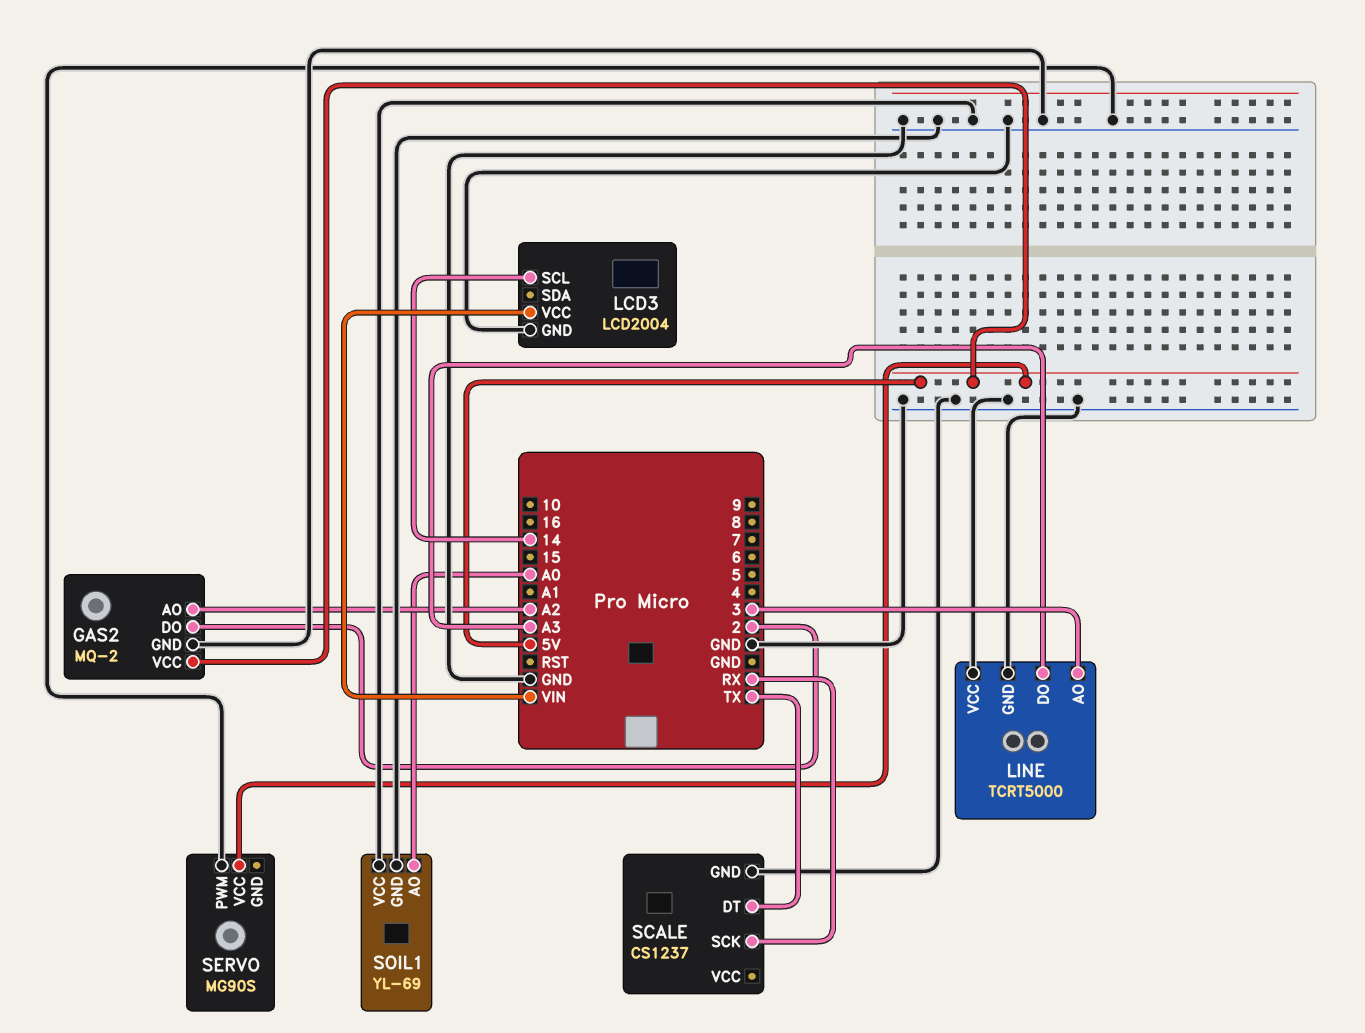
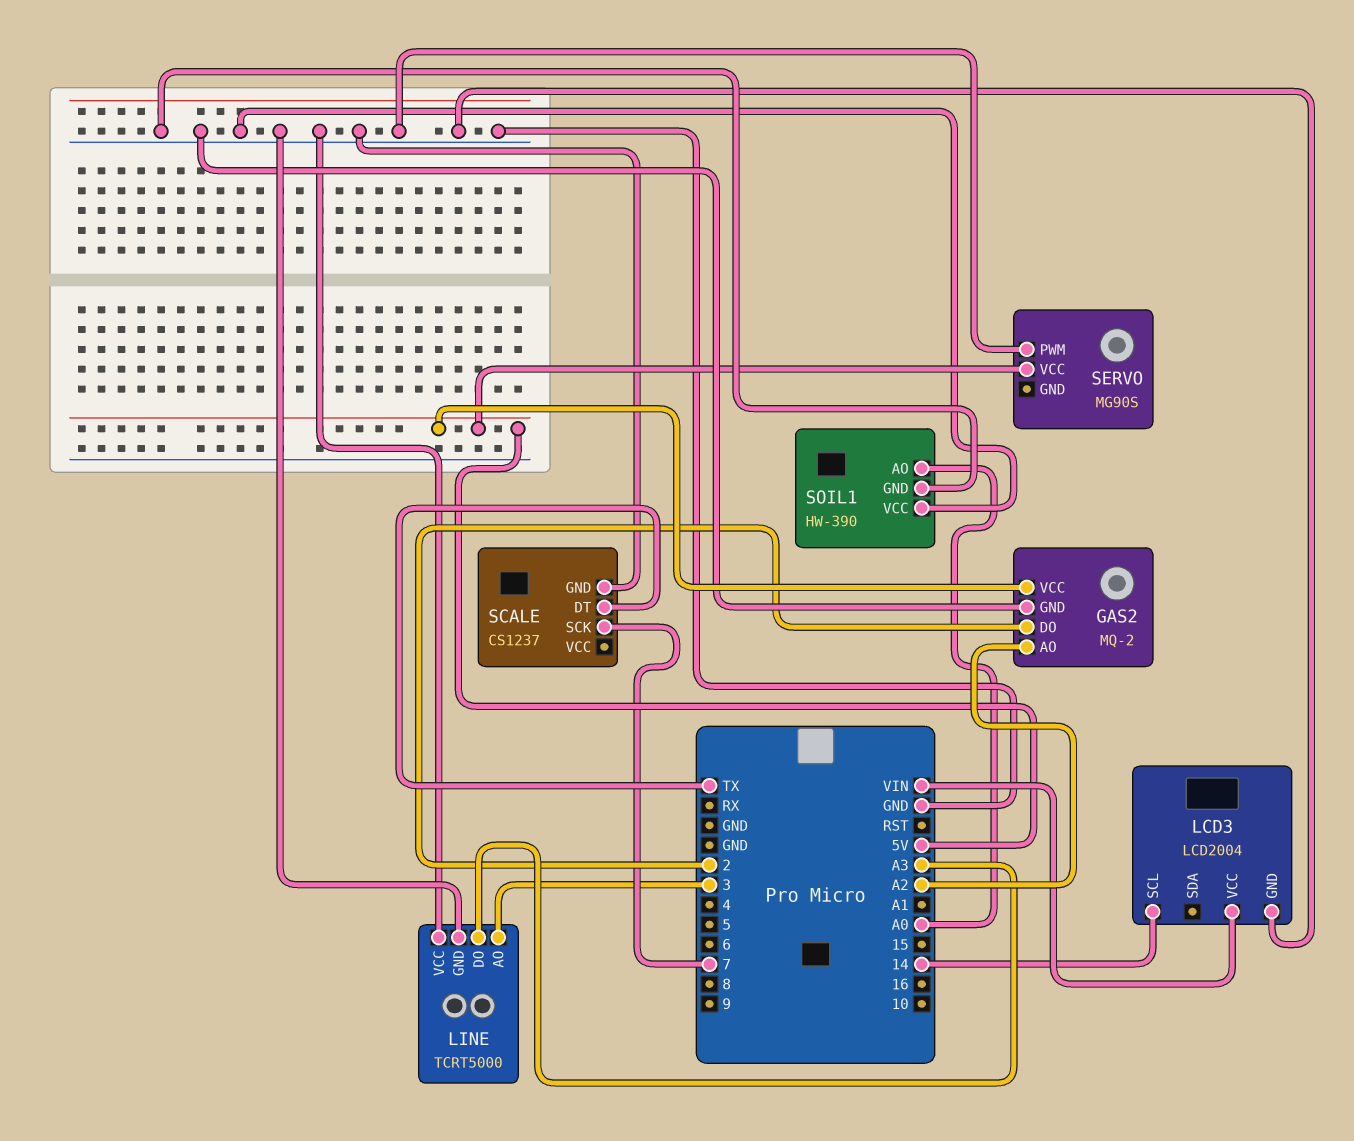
SCALE pin SCK: RX -> 7
SOIL1: YL-69 -> HW-390

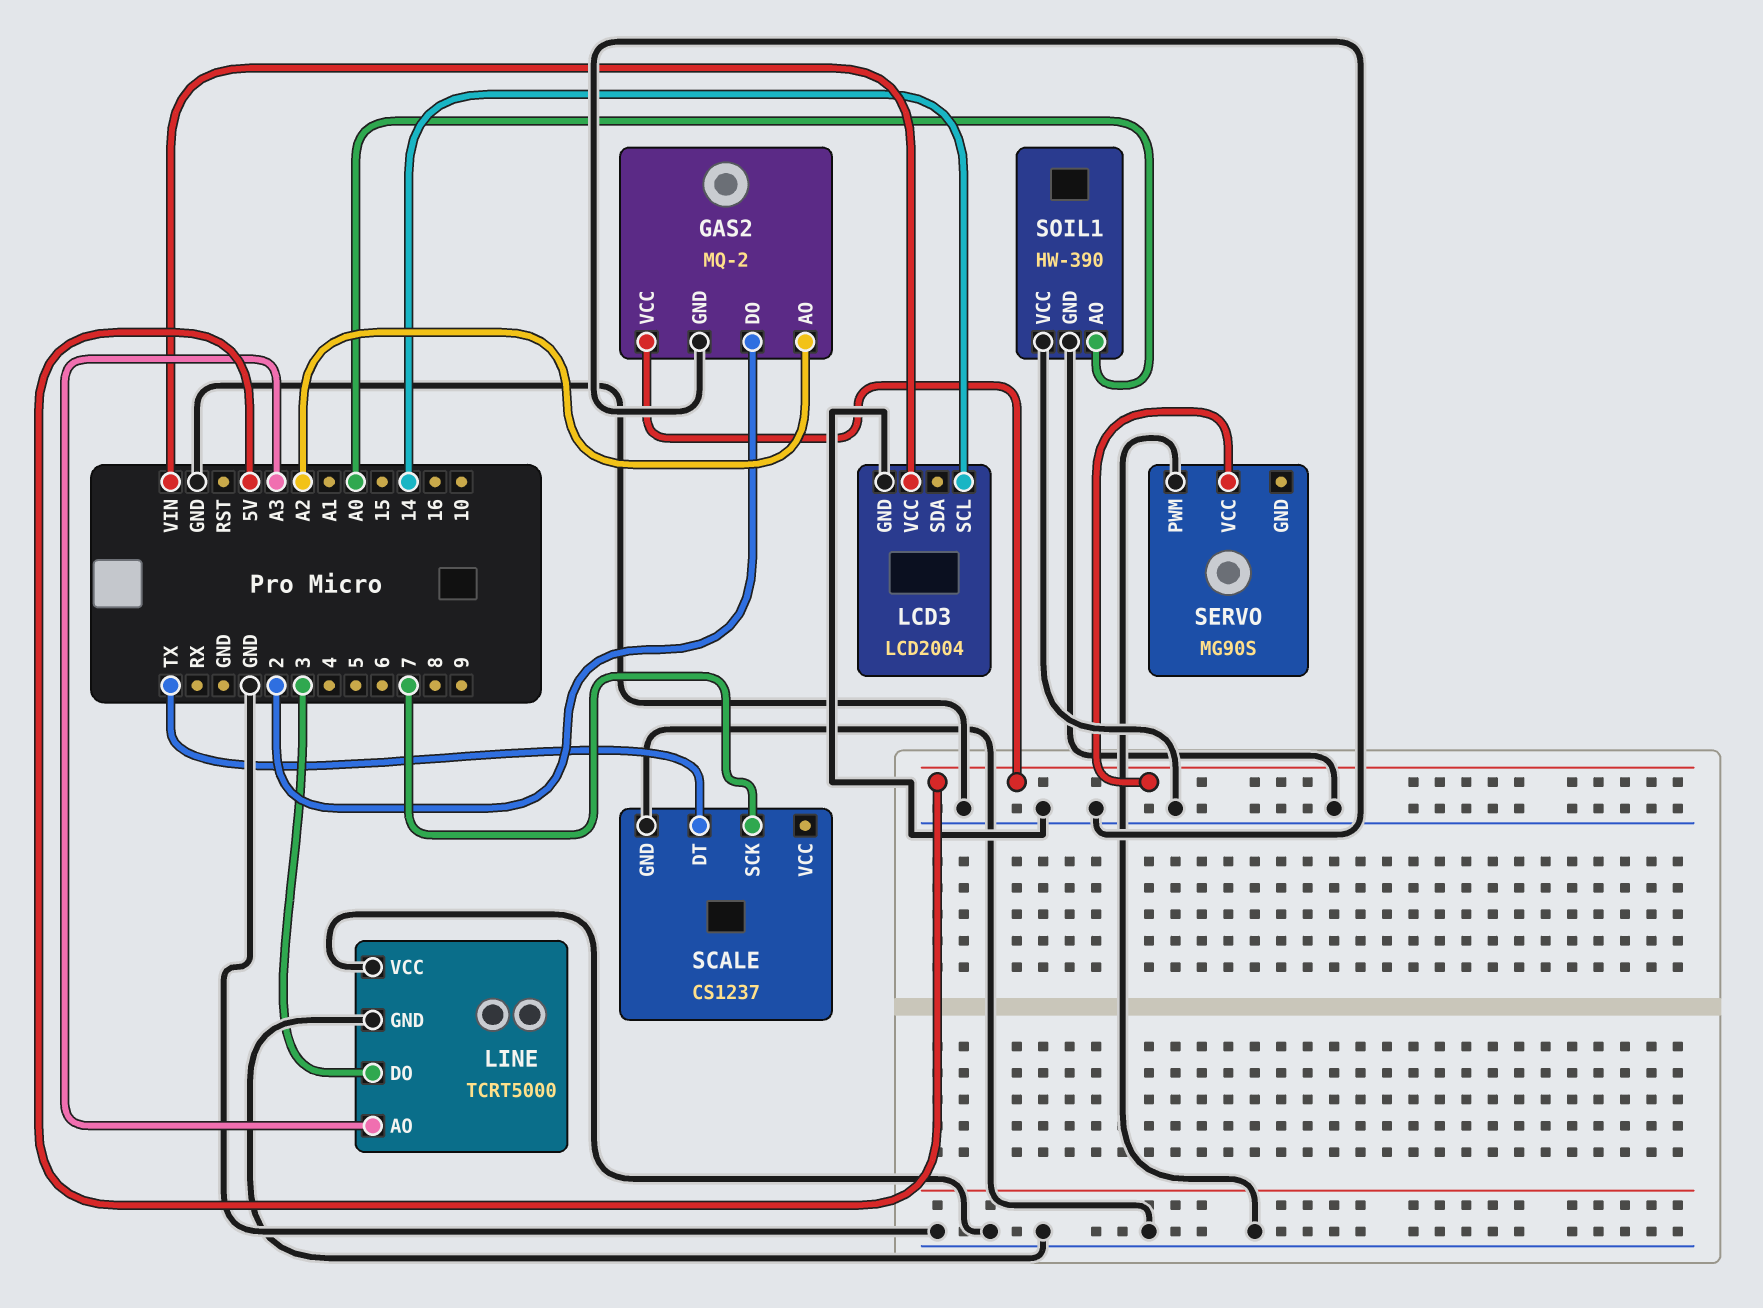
LINE pin AO: 3 -> A3
LINE pin DO: A3 -> 3

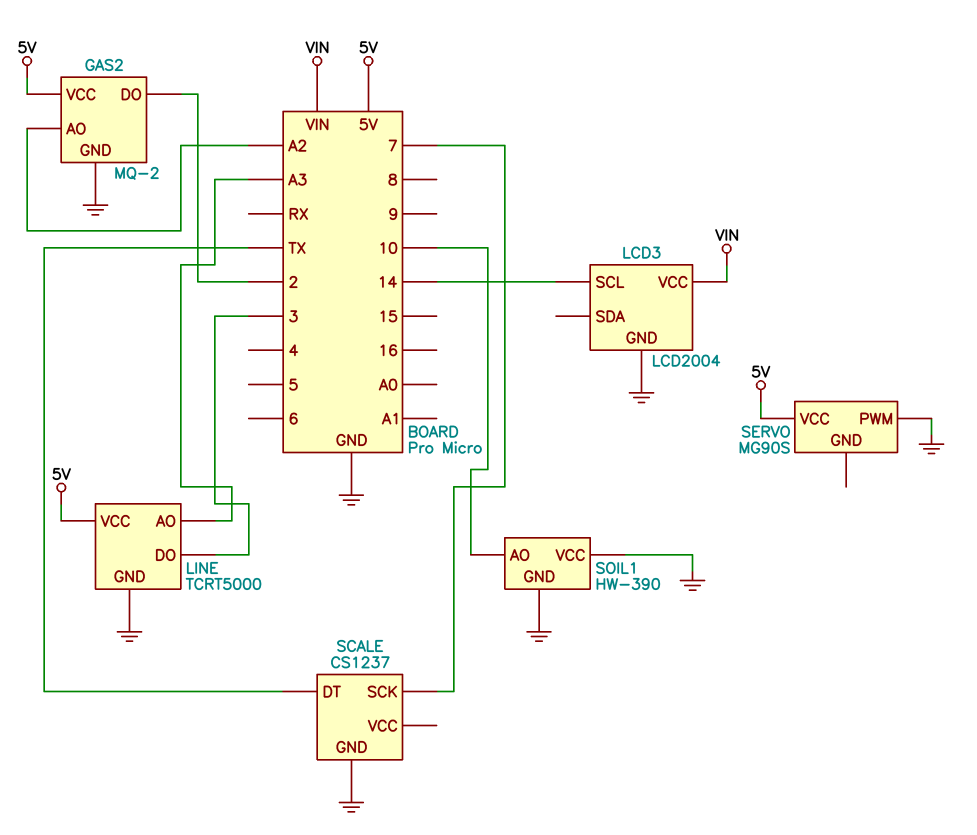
LINE pin VCC: GND -> 5V
SOIL1 pin AO: A0 -> 10

